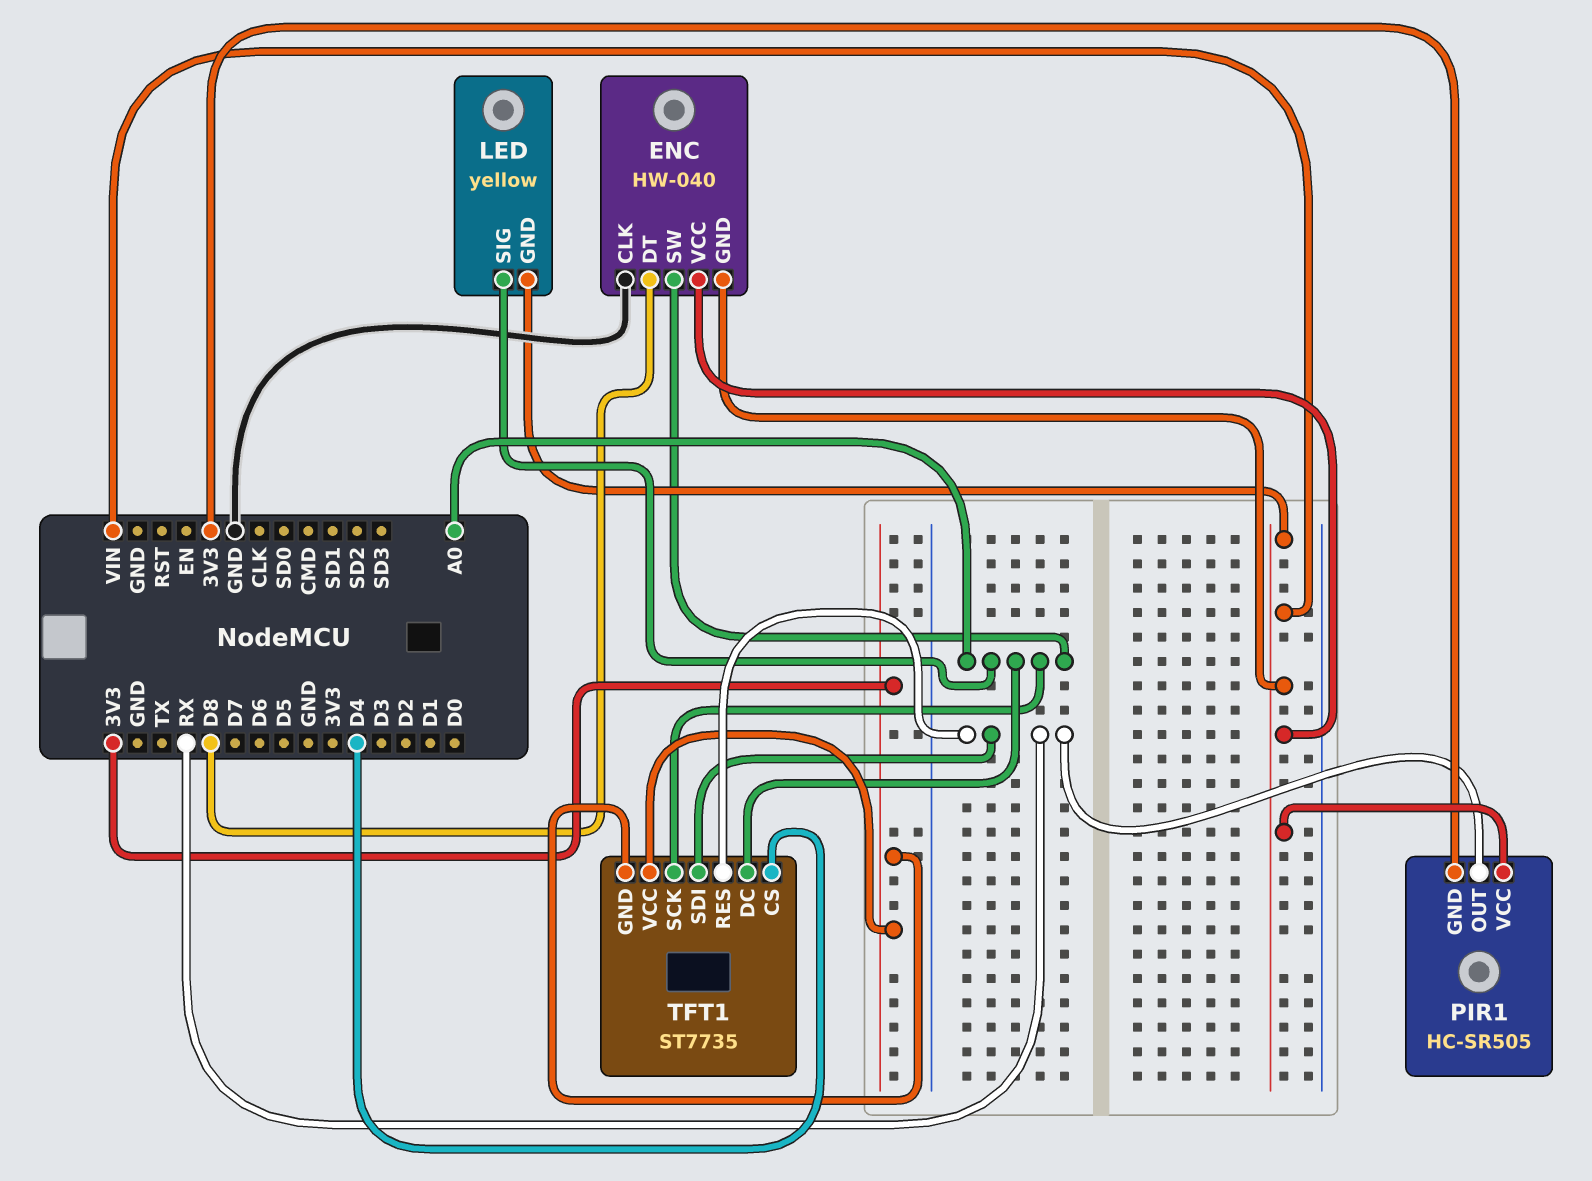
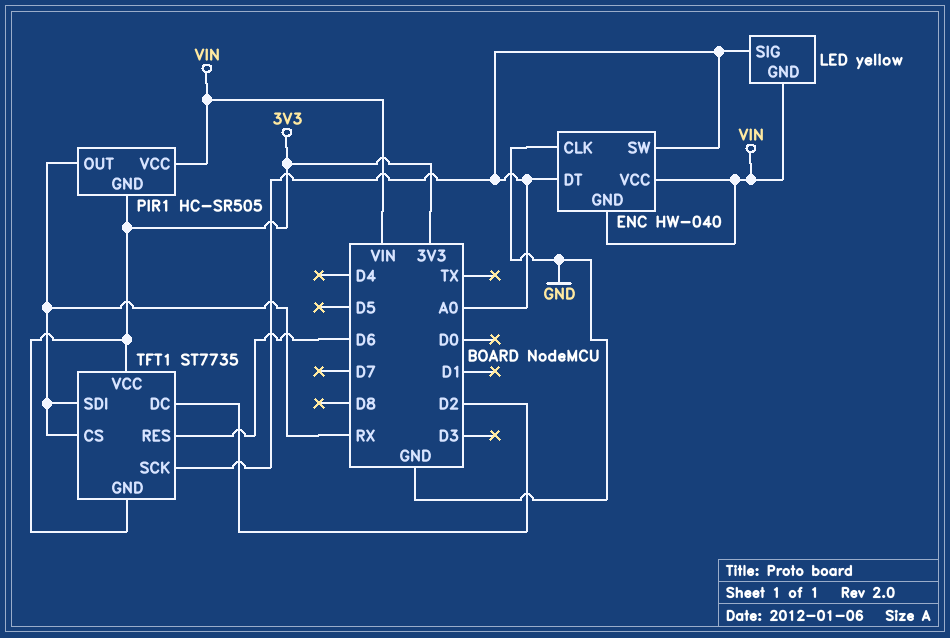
ENC pin DT: D8 -> A0
TFT1 pin CS: D4 -> RX
TFT1 pin DC: A0 -> D2
TFT1 pin RES: RX -> D6

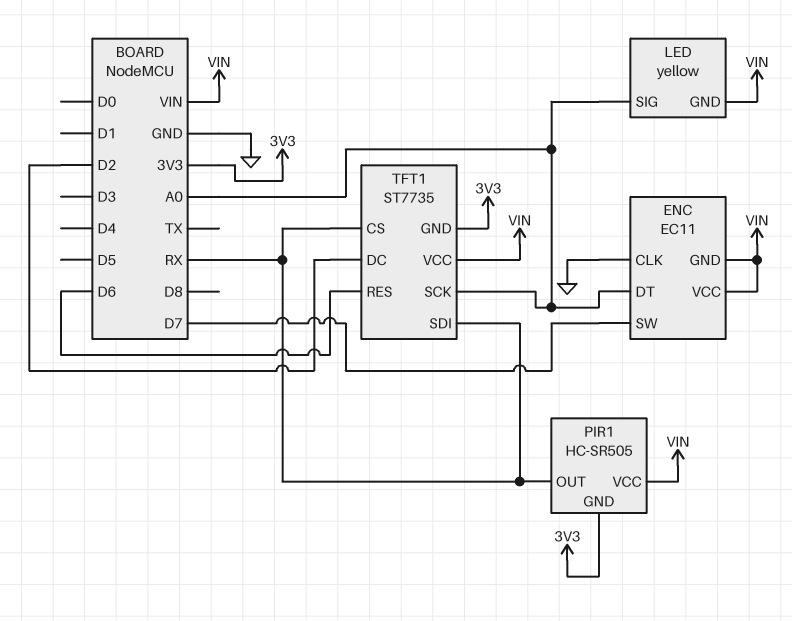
ENC: HW-040 -> EC11
ENC pin SW: A0 -> D7
TFT1 pin VCC: 3V3 -> VIN

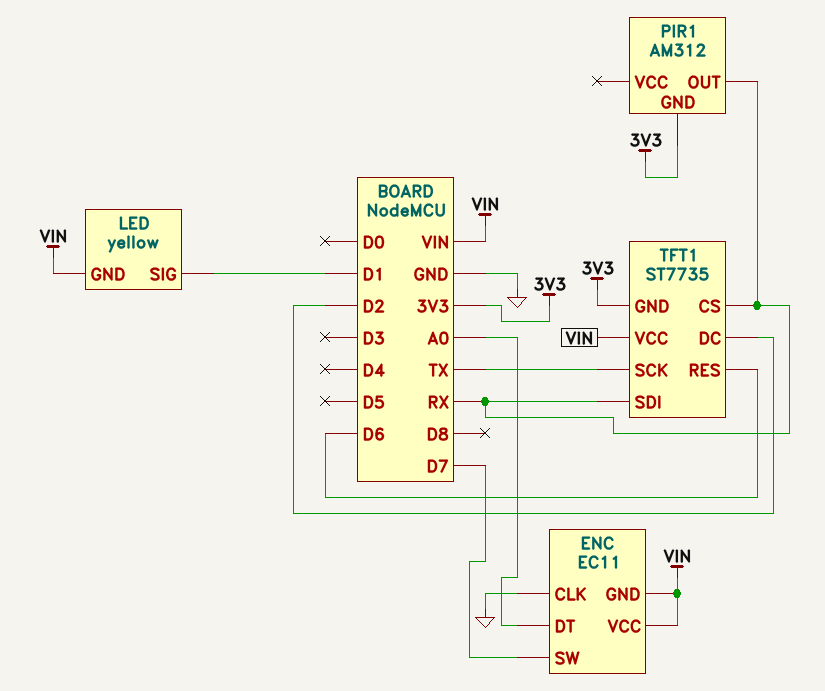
LED pin SIG: A0 -> D1
PIR1: HC-SR505 -> AM312
PIR1 pin VCC: VIN -> none
TFT1 pin SCK: A0 -> TX

